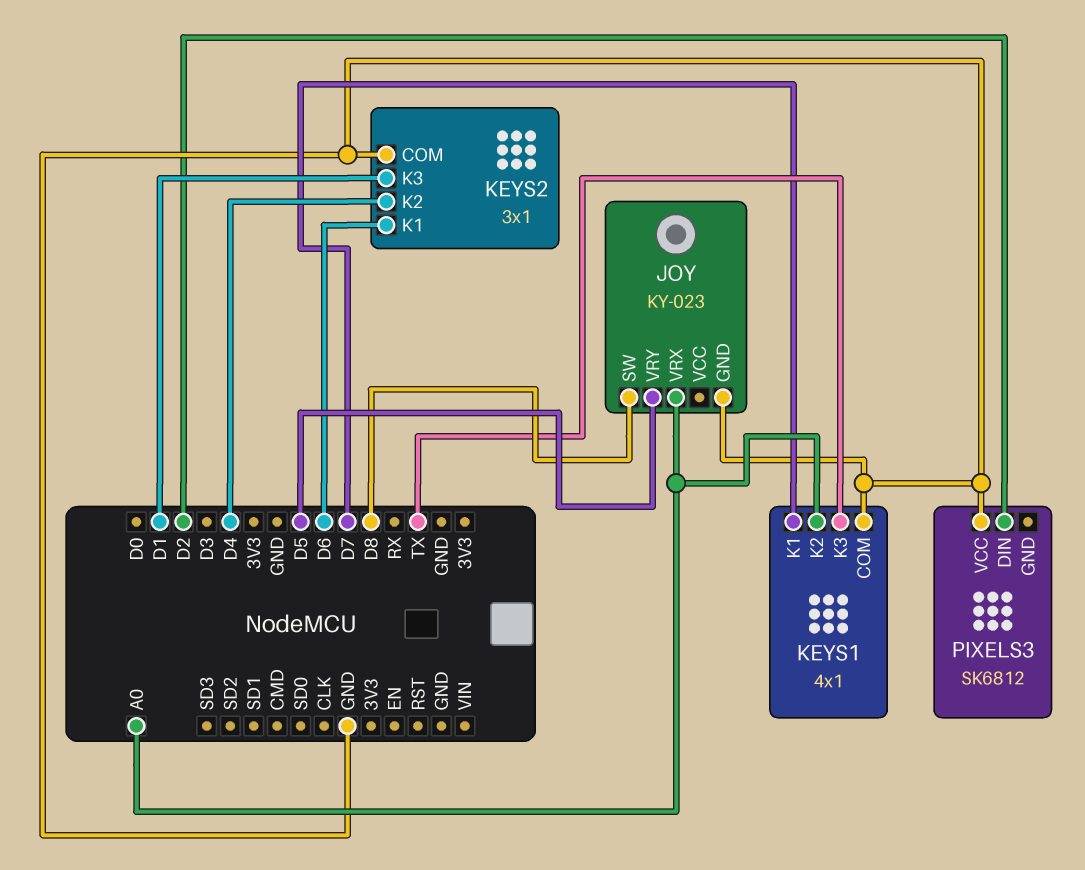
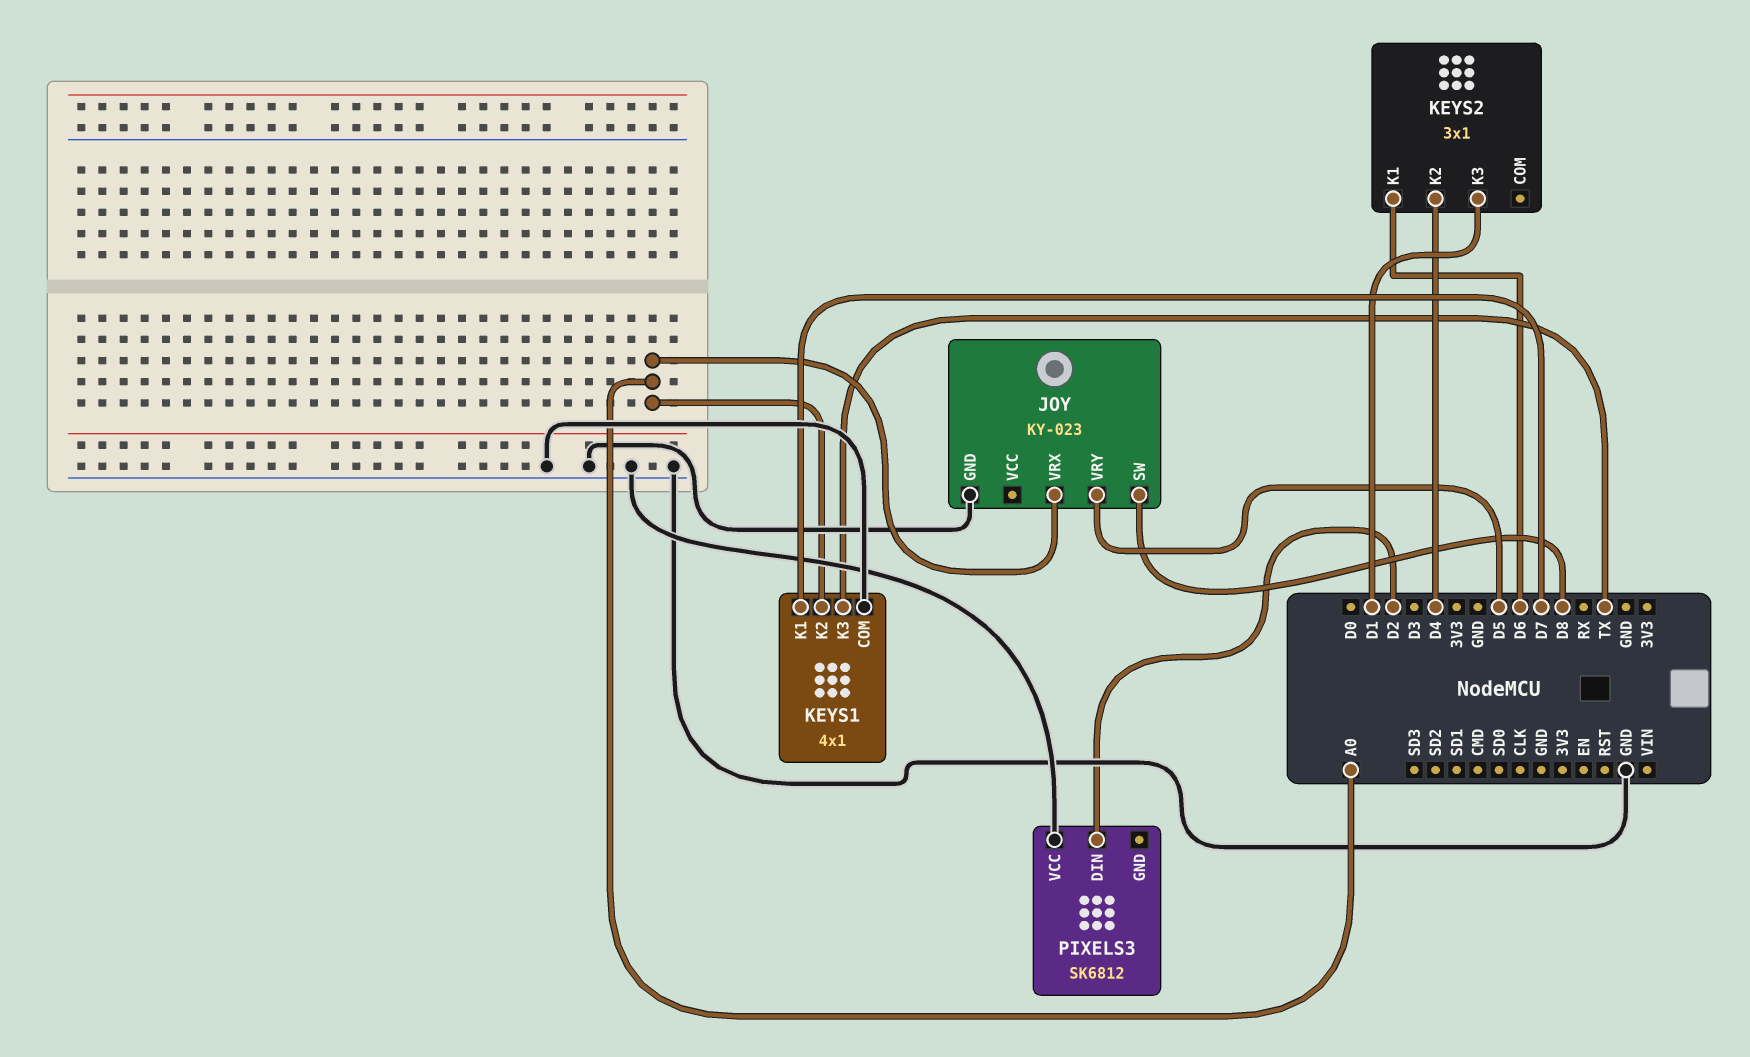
KEYS2 pin COM: GND -> none

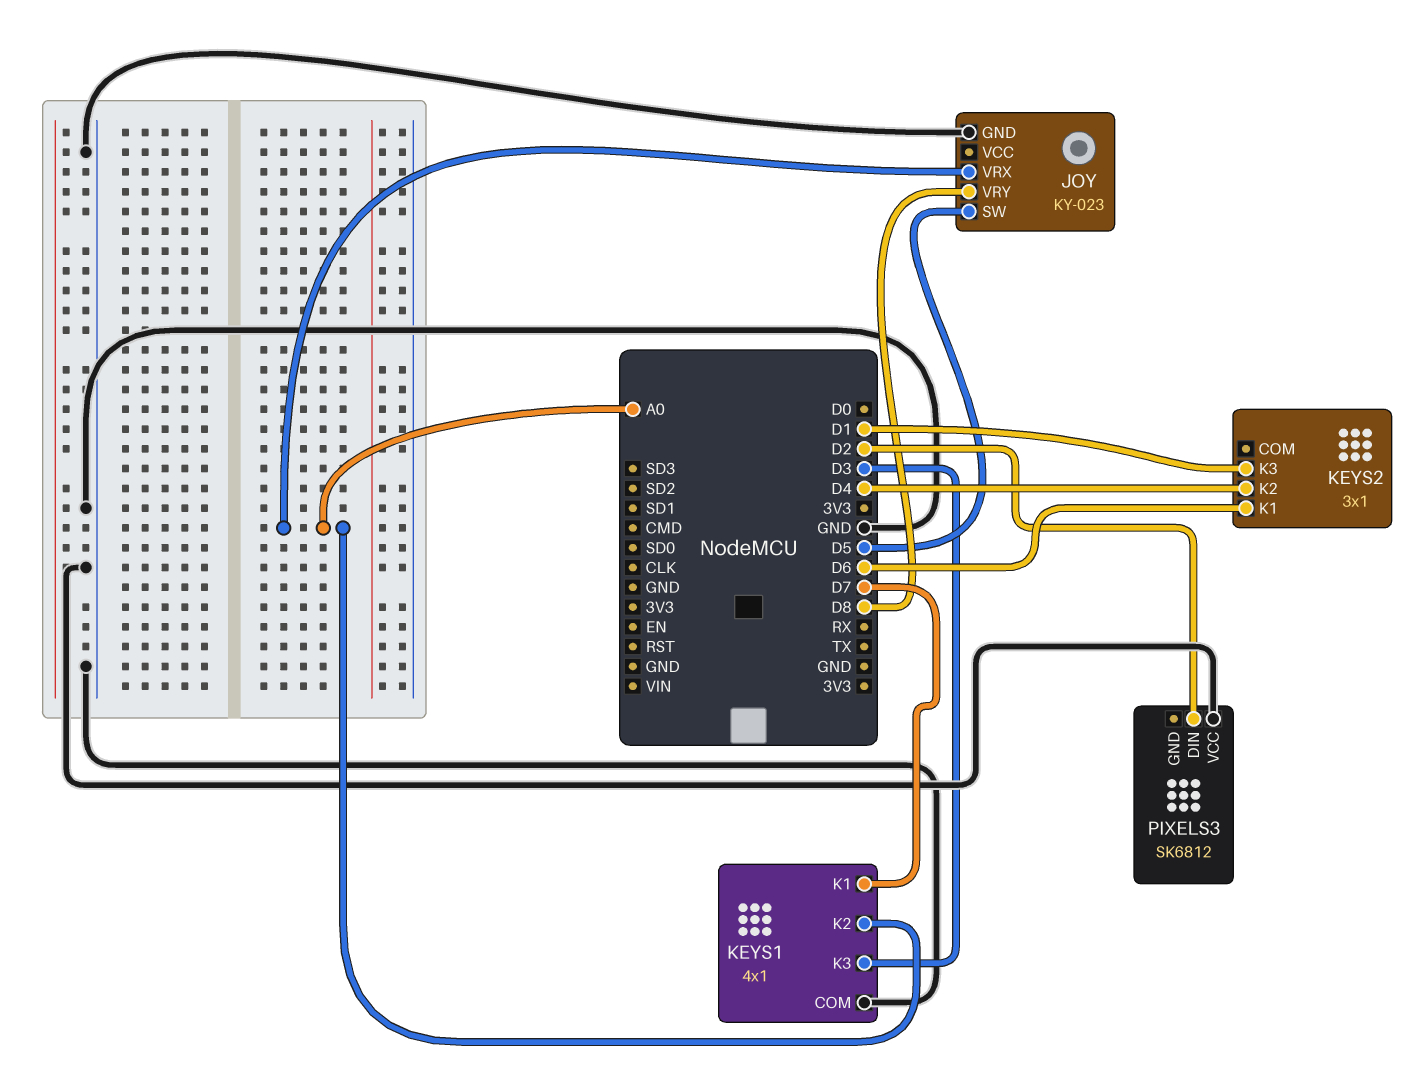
JOY pin SW: D8 -> D5
JOY pin VRY: D5 -> D8
KEYS1 pin K3: TX -> D3

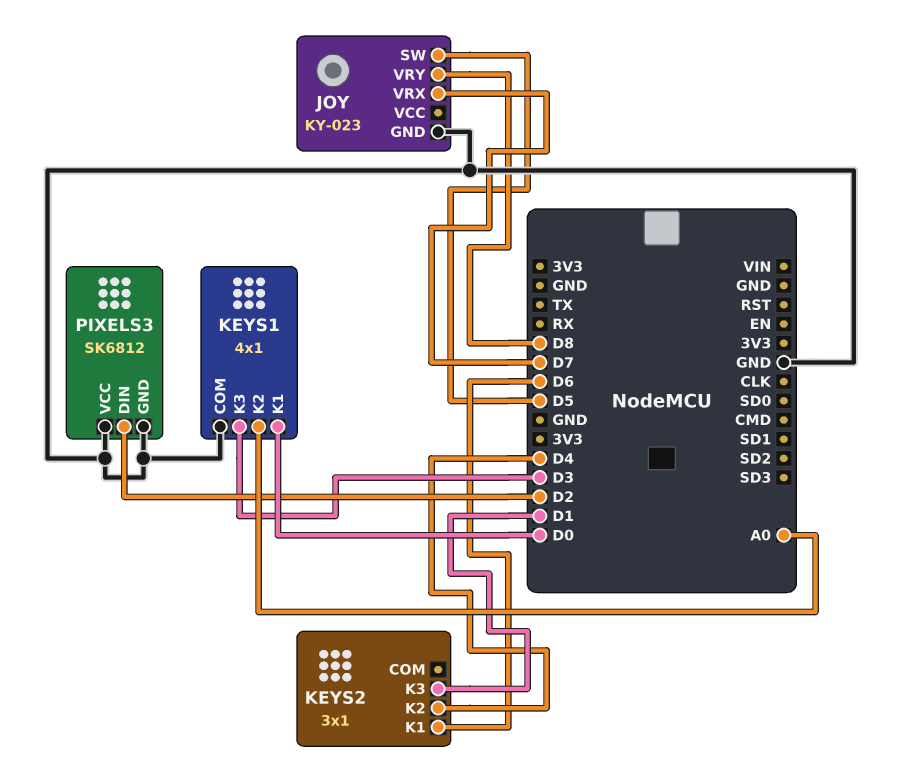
JOY pin VRX: A0 -> D7
KEYS1 pin K1: D7 -> D0
PIXELS3 pin GND: none -> GND

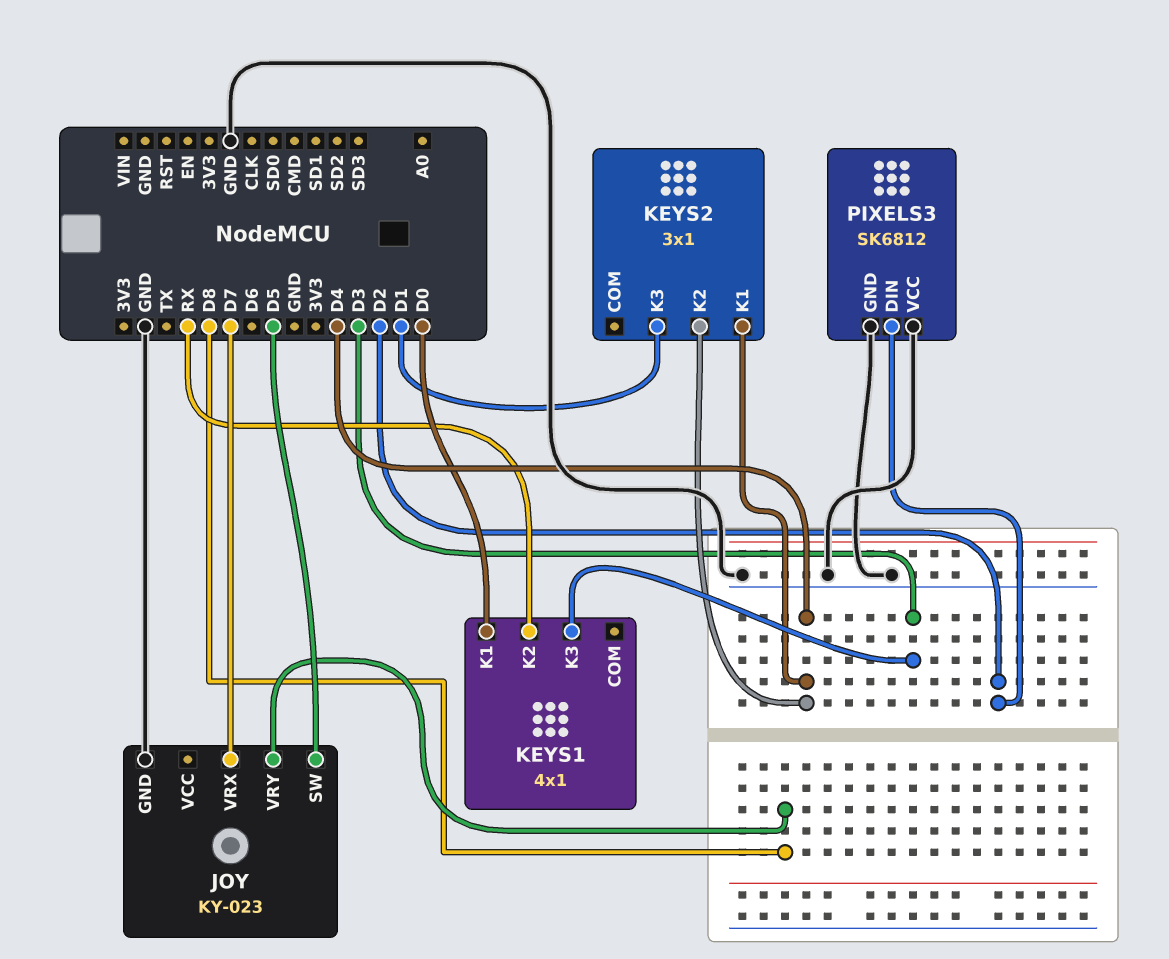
KEYS1 pin COM: GND -> none
KEYS1 pin K2: A0 -> RX
KEYS2 pin K1: D6 -> D4

